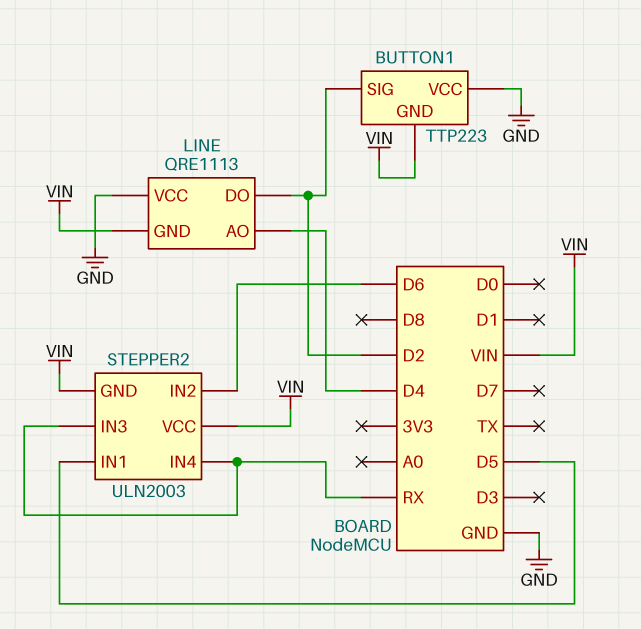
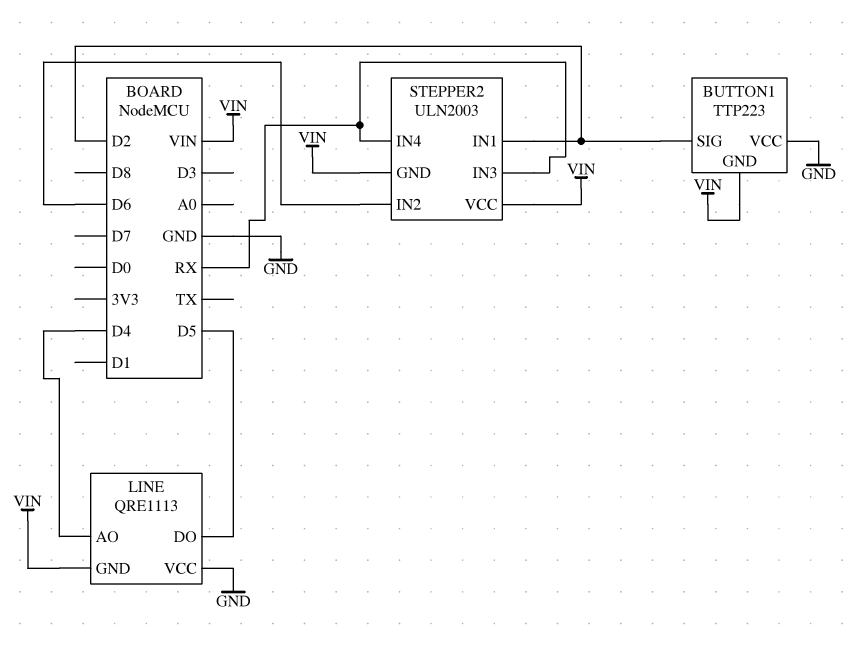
LINE pin DO: D2 -> D5
STEPPER2 pin IN1: D5 -> D2

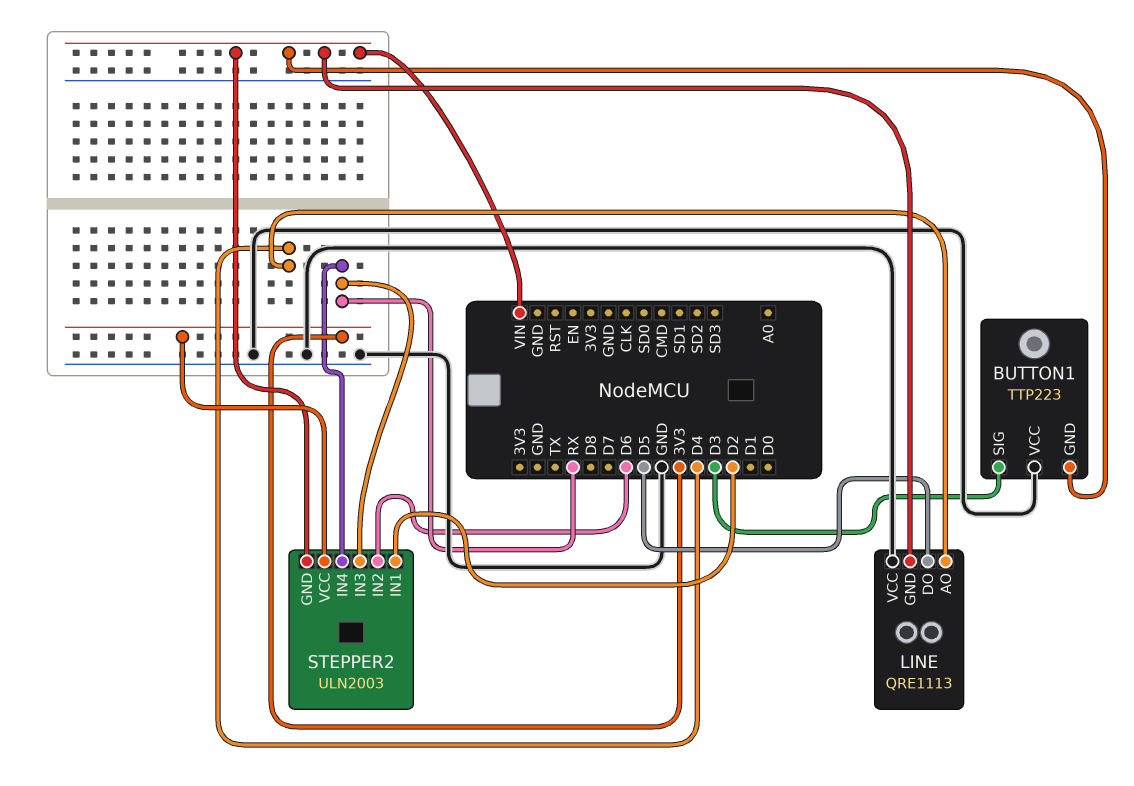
BUTTON1 pin SIG: D2 -> D3
STEPPER2 pin VCC: VIN -> 3V3

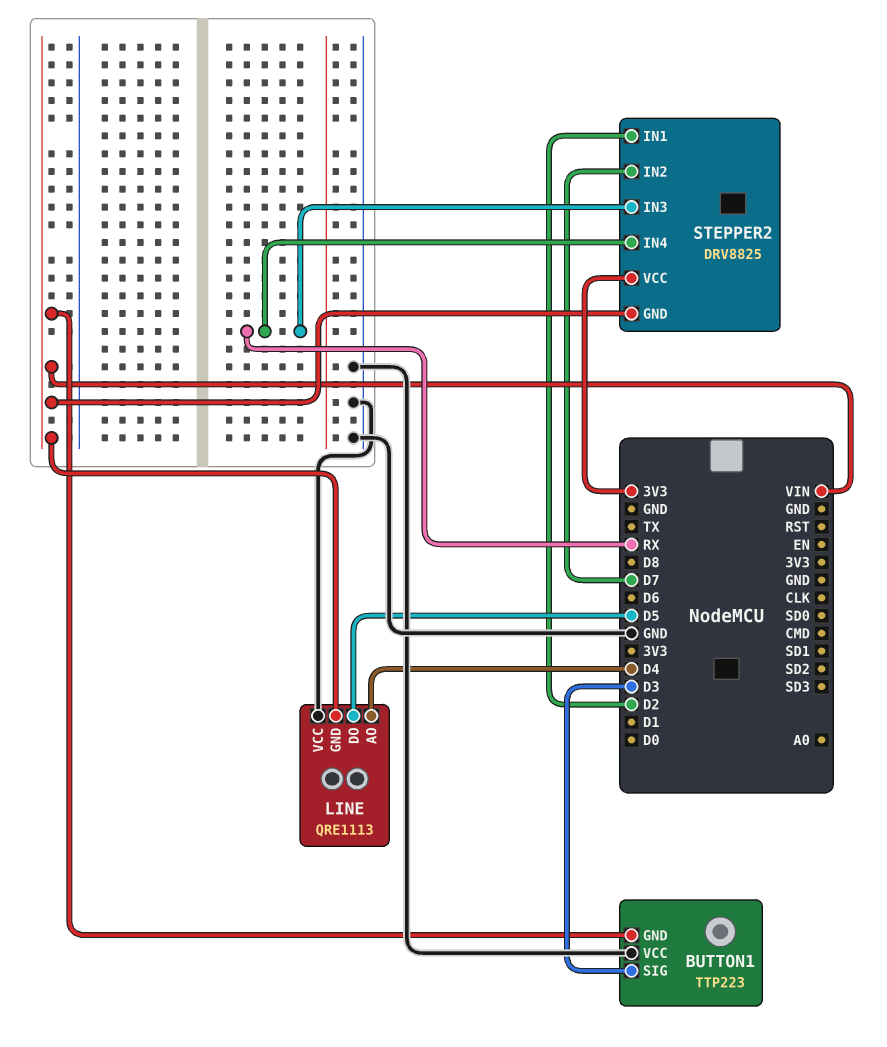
STEPPER2: ULN2003 -> DRV8825
STEPPER2 pin IN2: D6 -> D7

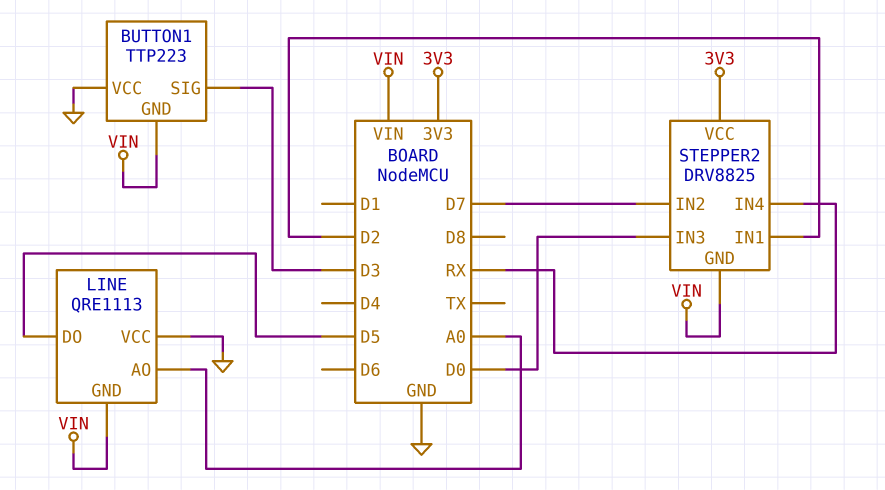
LINE pin AO: D4 -> A0
STEPPER2 pin IN3: RX -> D0

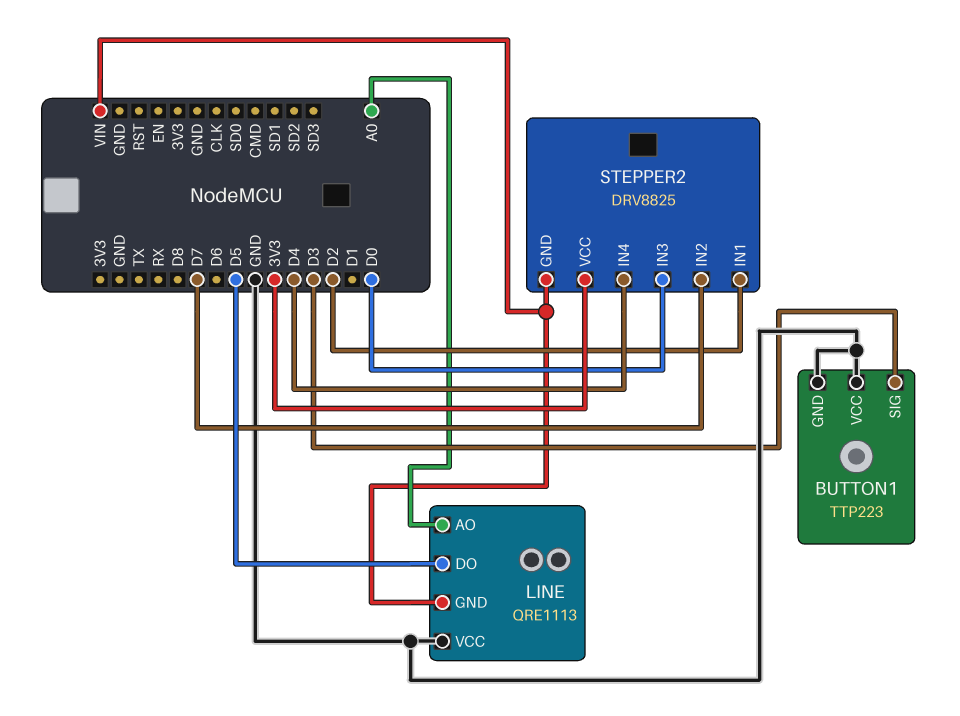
BUTTON1 pin GND: VIN -> GND
STEPPER2 pin IN4: RX -> D4

